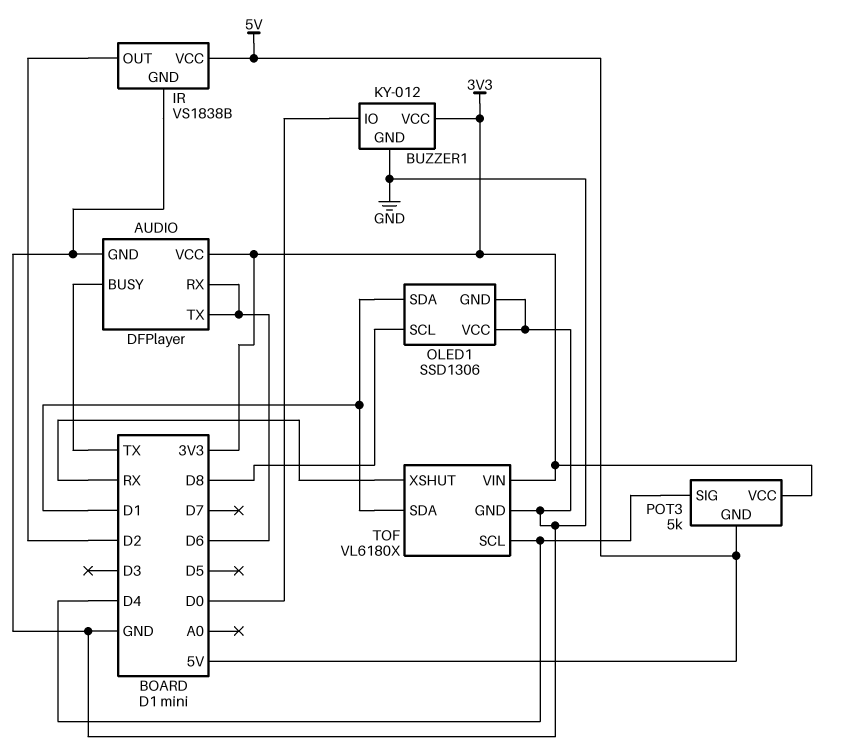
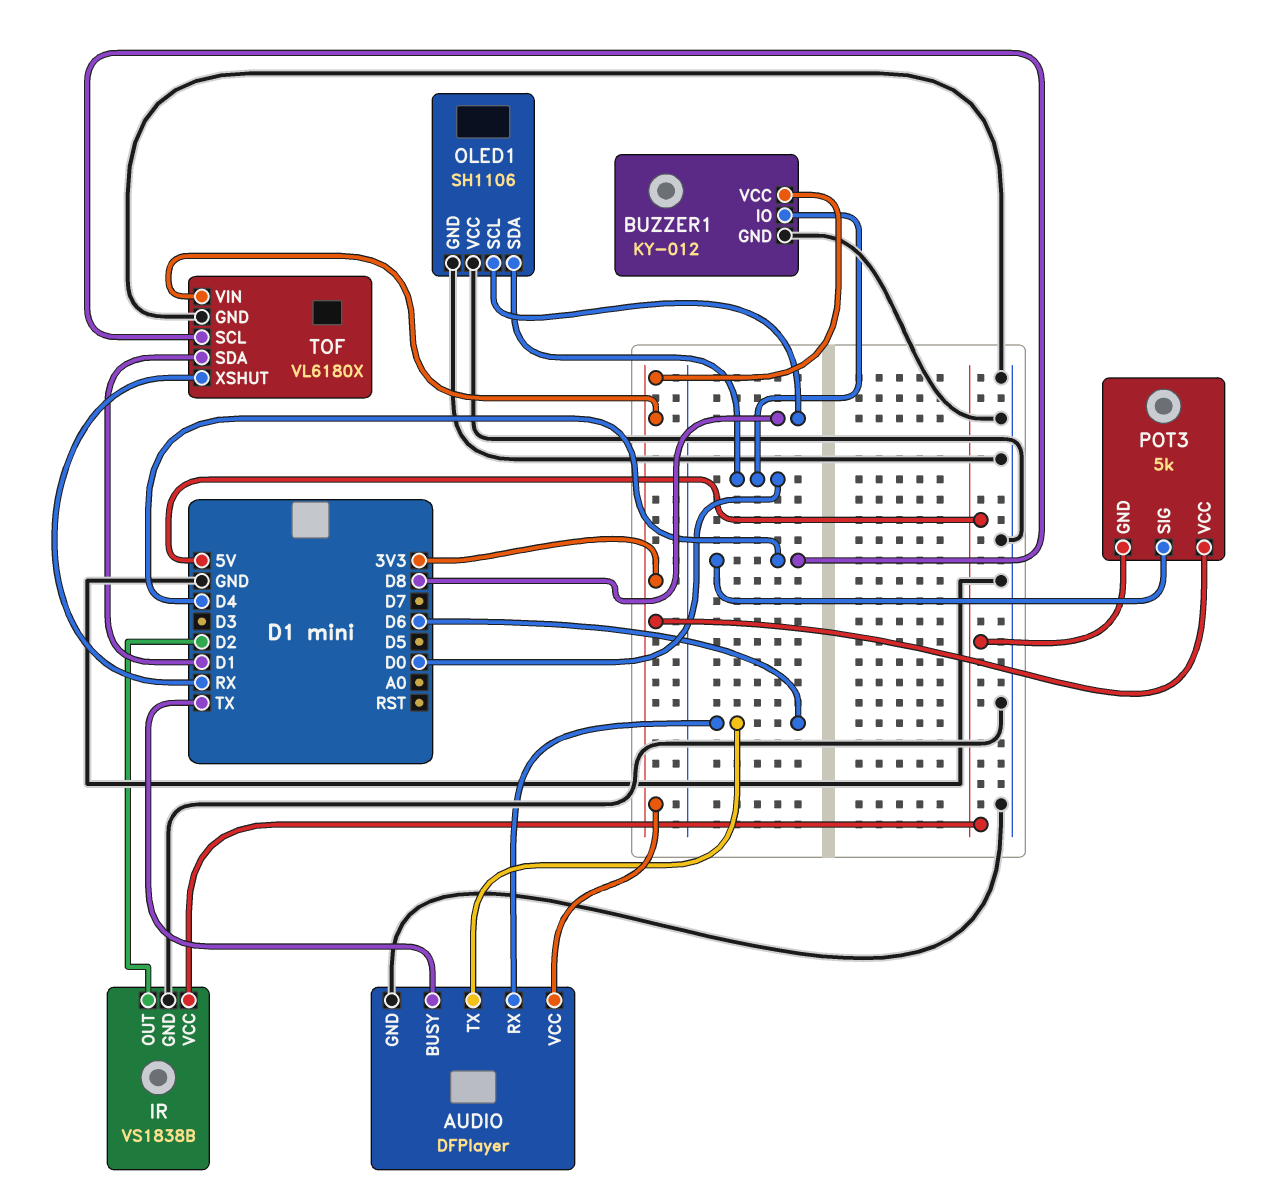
OLED1: SSD1306 -> SH1106
OLED1 pin SDA: D1 -> D0

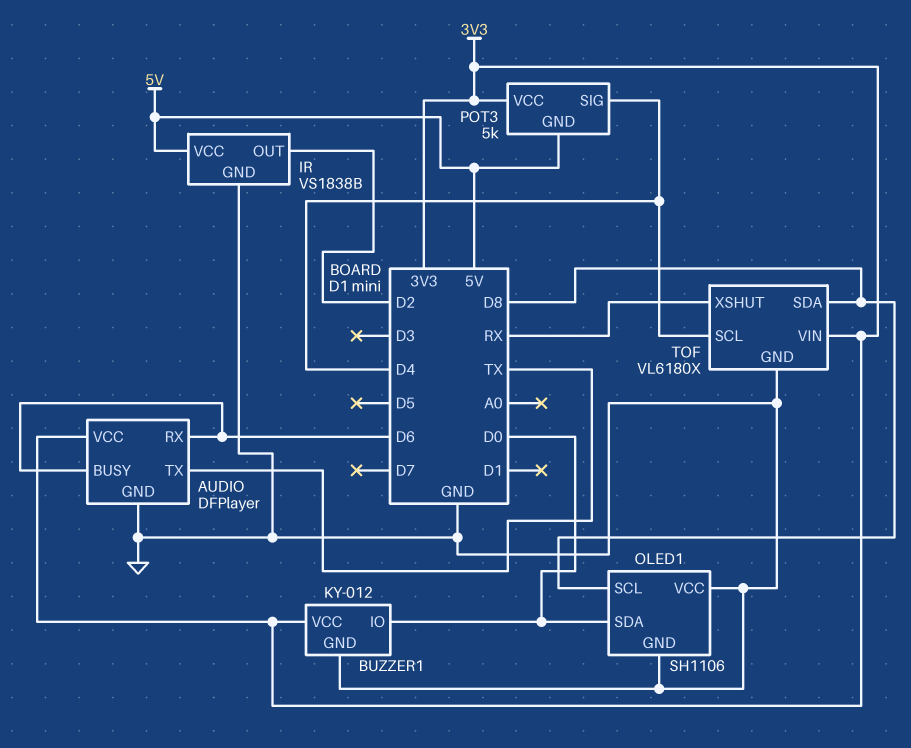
AUDIO pin BUSY: TX -> D6
AUDIO pin TX: D6 -> TX
TOF pin SDA: D1 -> D8

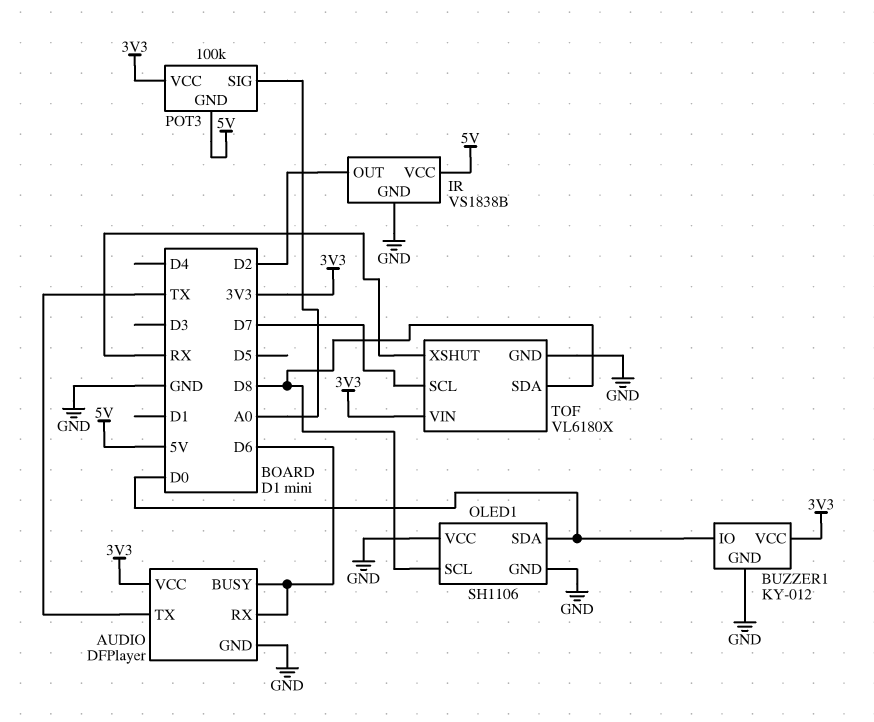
POT3: 5k -> 100k
POT3 pin SIG: D4 -> A0
TOF pin SCL: D4 -> D7

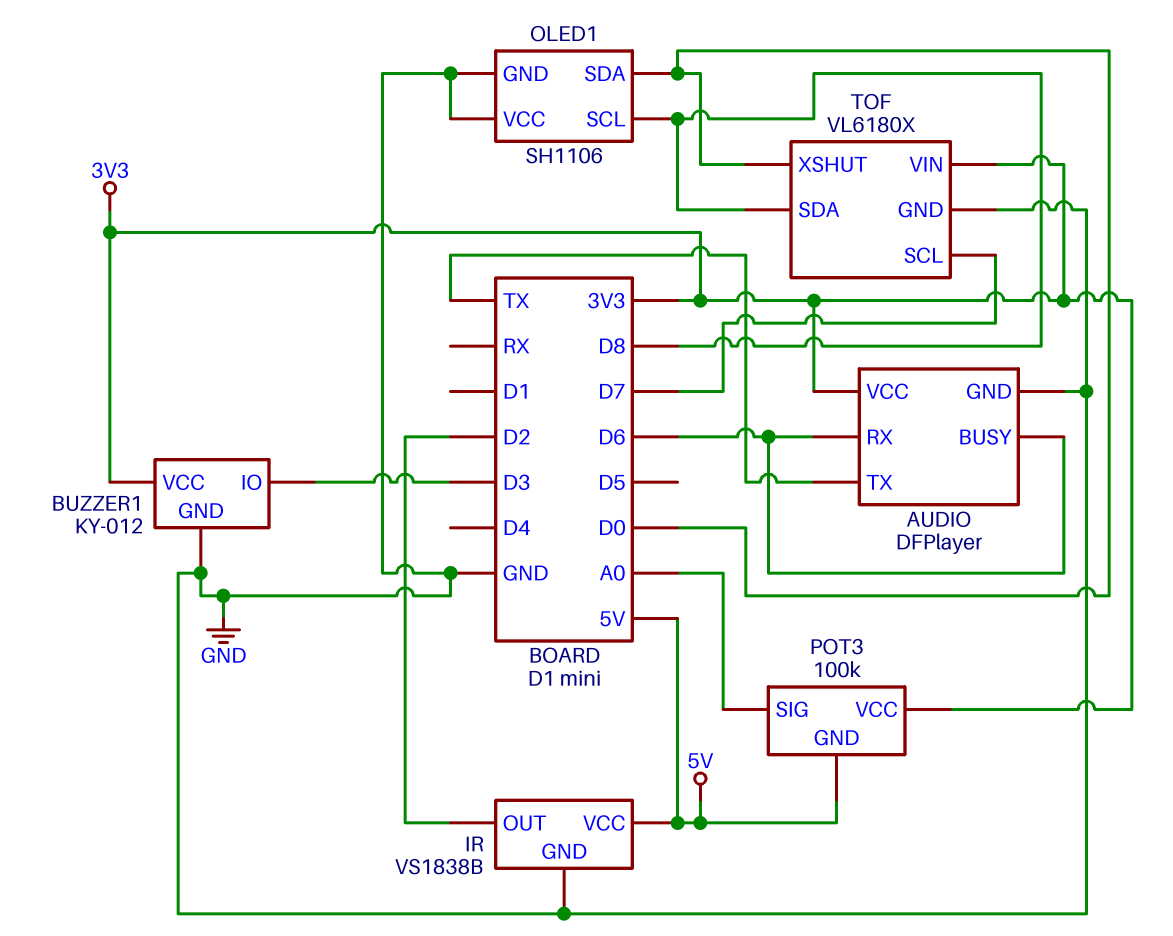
BUZZER1 pin IO: D0 -> D3
TOF pin XSHUT: RX -> D0

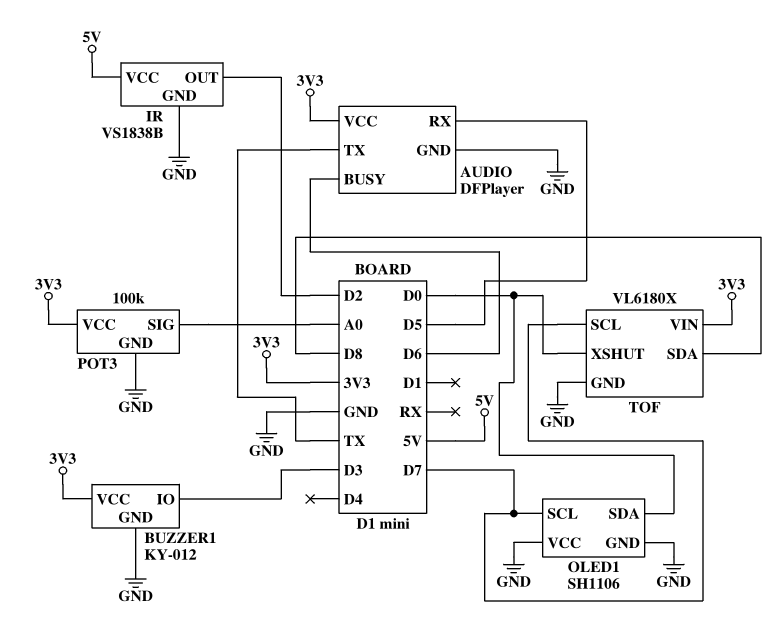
AUDIO pin RX: D6 -> D5
OLED1 pin SCL: D8 -> D7
POT3 pin GND: 5V -> GND

